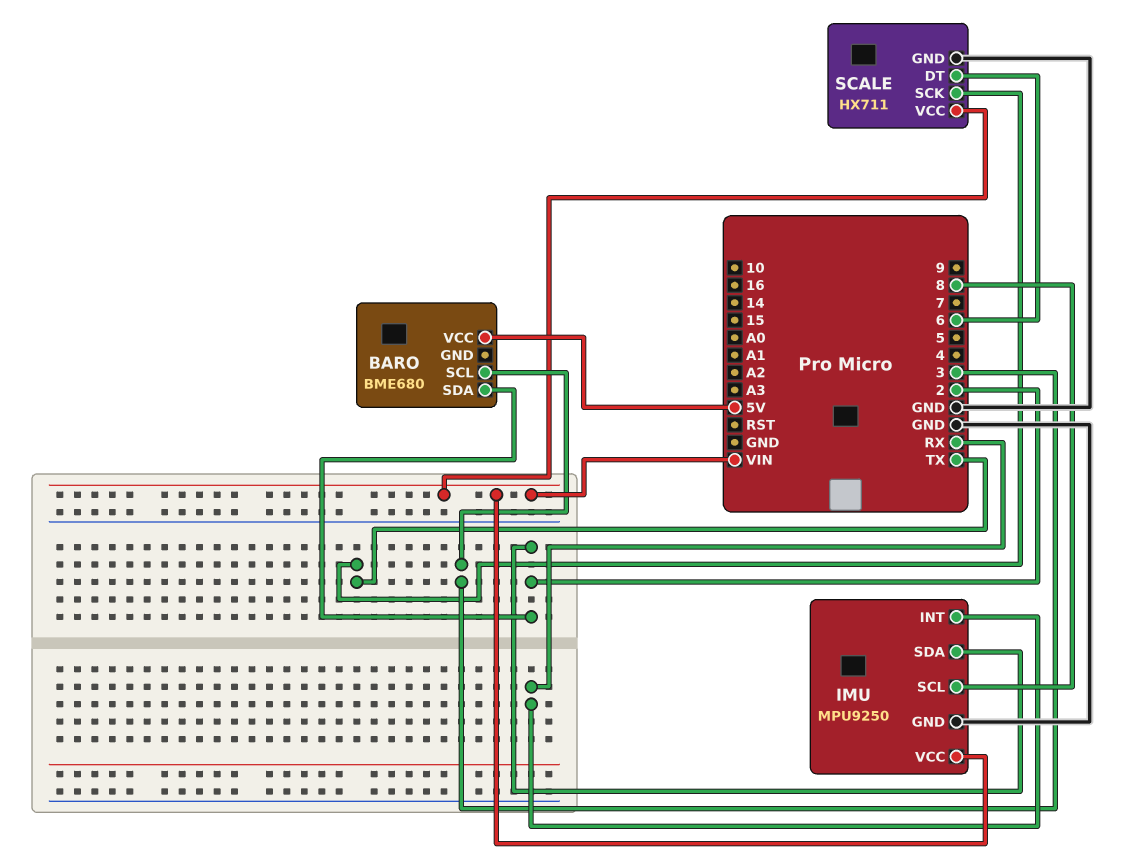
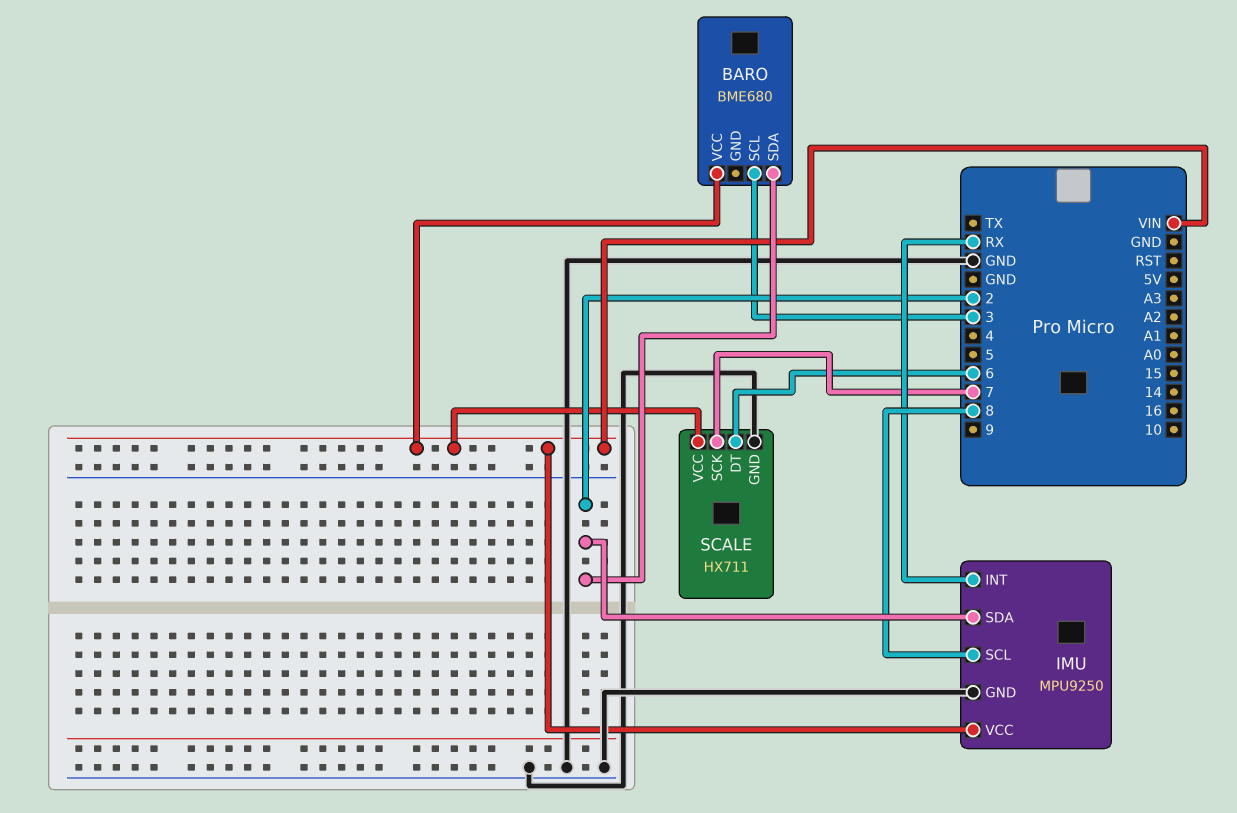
BARO pin VCC: 5V -> VIN
SCALE pin SCK: TX -> 7

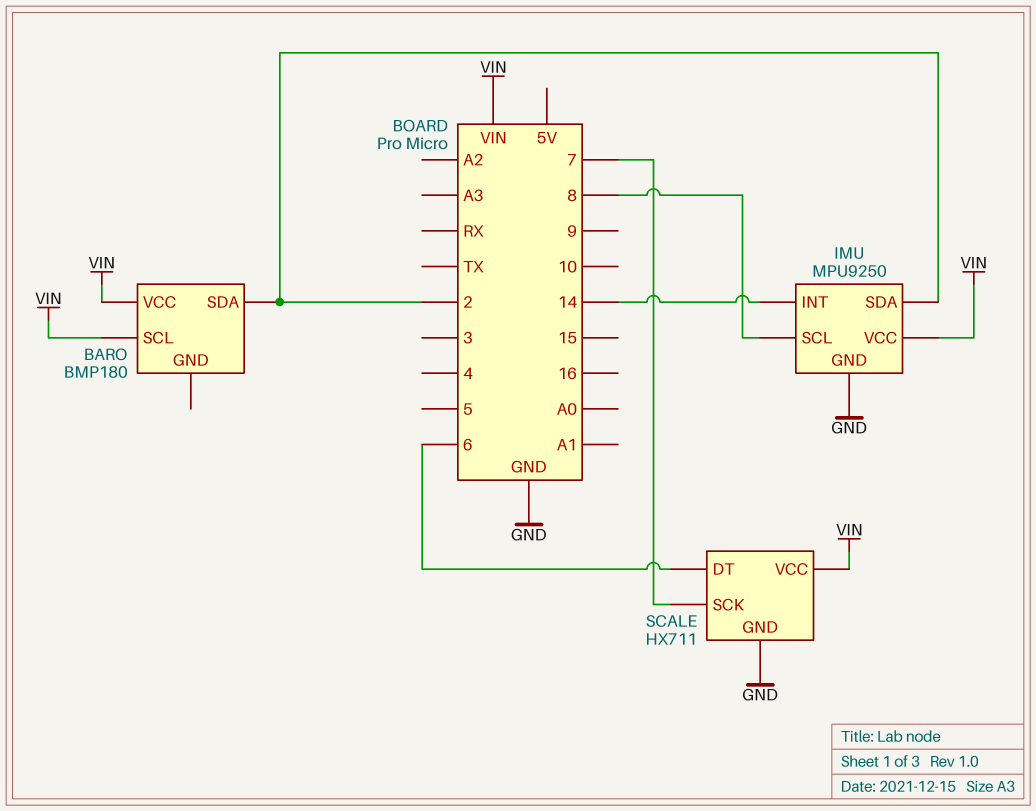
BARO: BME680 -> BMP180
BARO pin SCL: 3 -> VIN
IMU pin INT: RX -> 14

